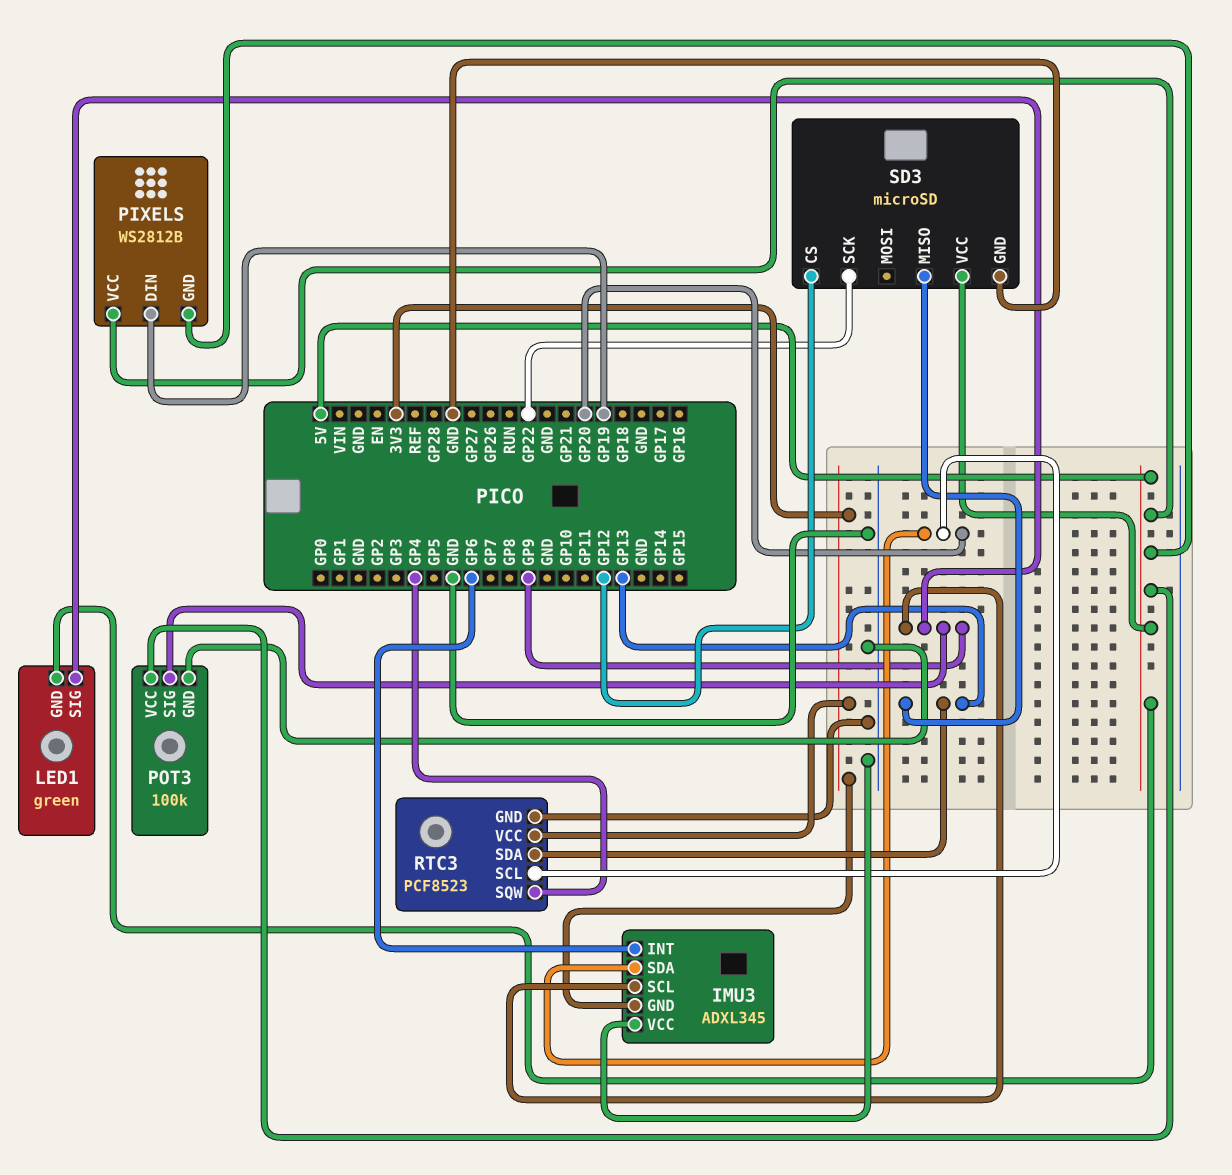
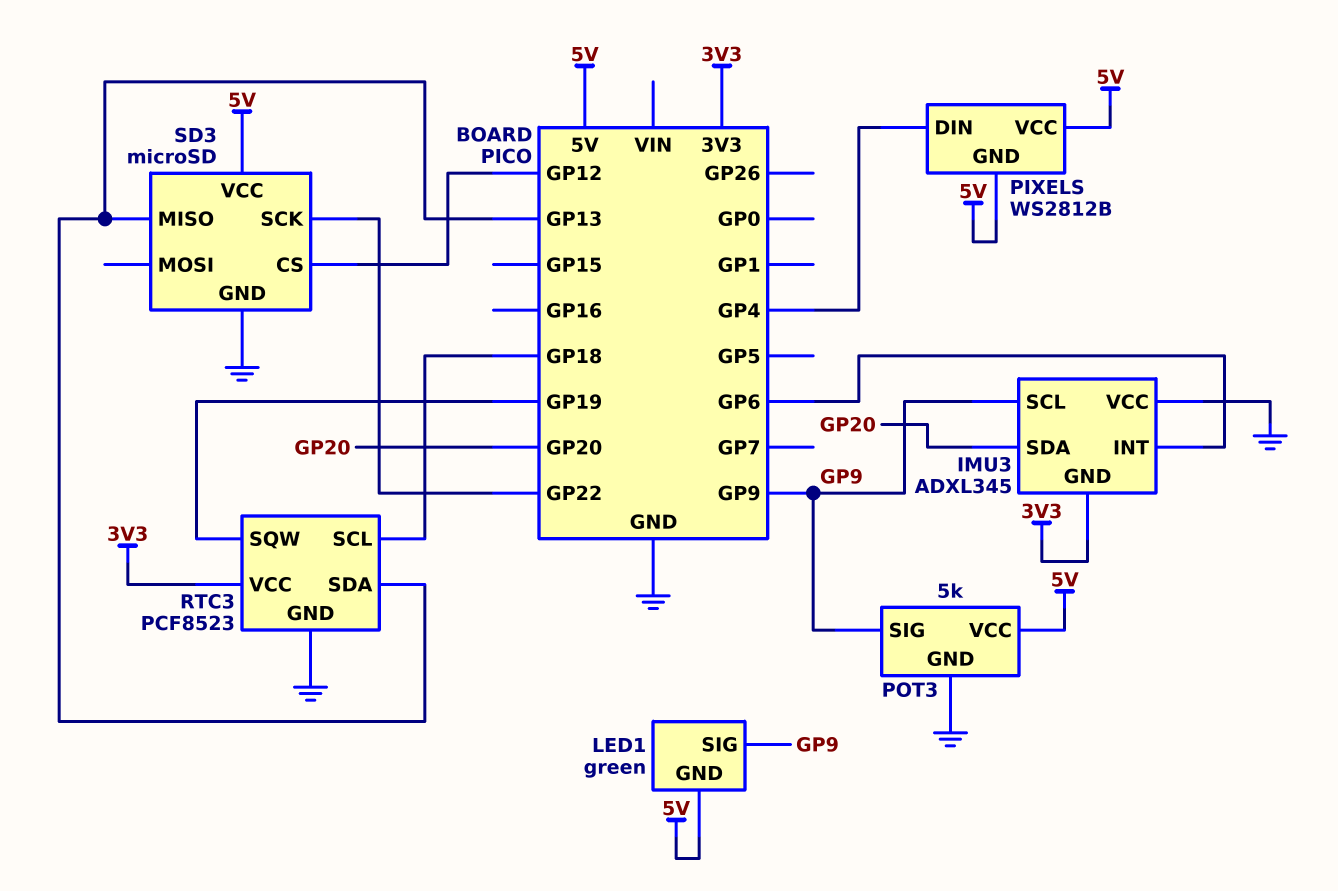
PIXELS pin DIN: GP19 -> GP4
POT3: 100k -> 5k
RTC3 pin SCL: GP20 -> GP18
RTC3 pin SQW: GP4 -> GP19

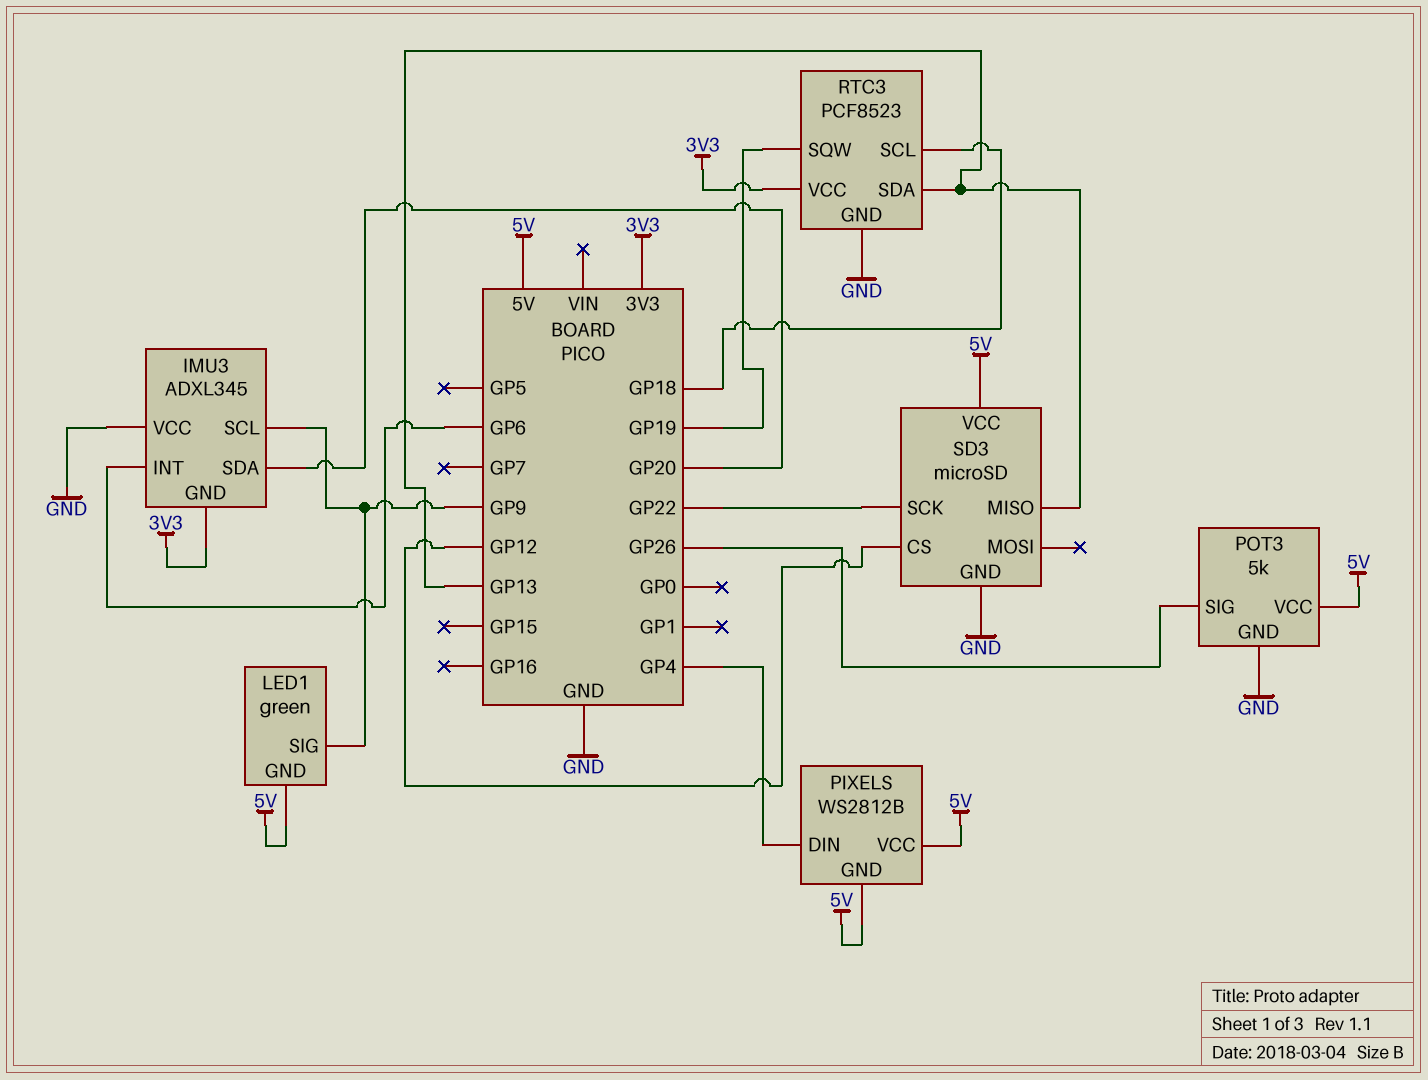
POT3 pin SIG: GP9 -> GP26

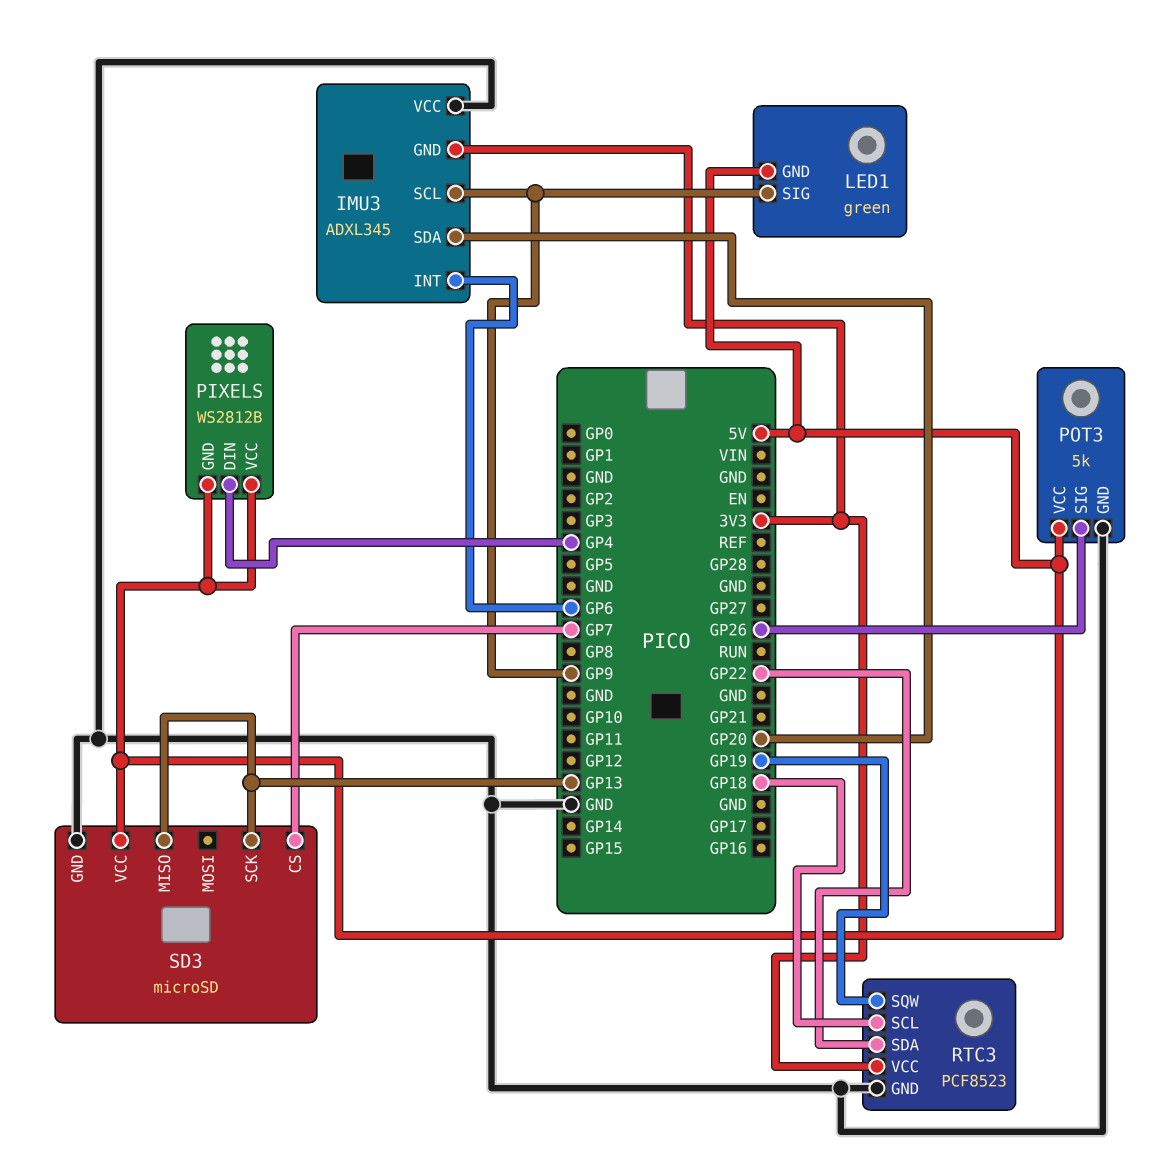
RTC3 pin SDA: GP13 -> GP22
SD3 pin CS: GP12 -> GP7
SD3 pin SCK: GP22 -> GP13

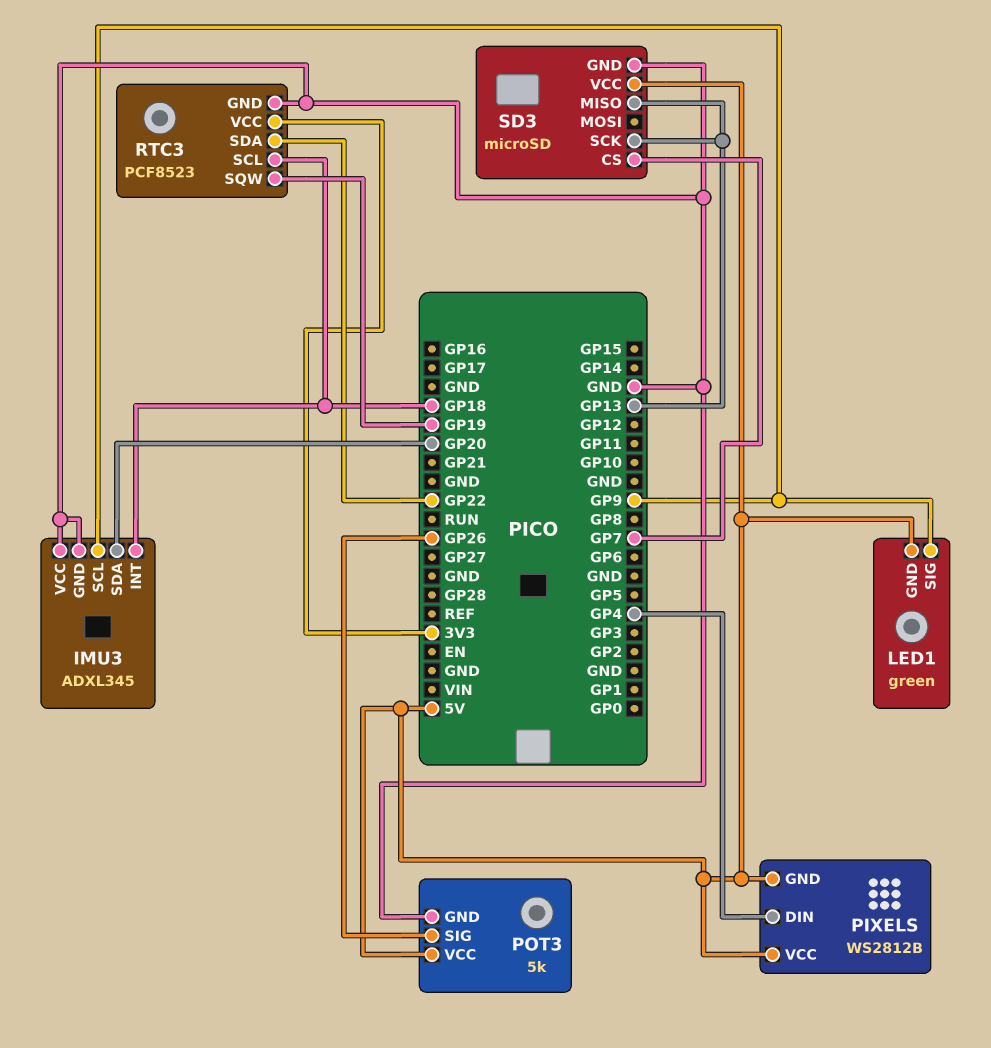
IMU3 pin GND: 3V3 -> GND
IMU3 pin INT: GP6 -> GP18

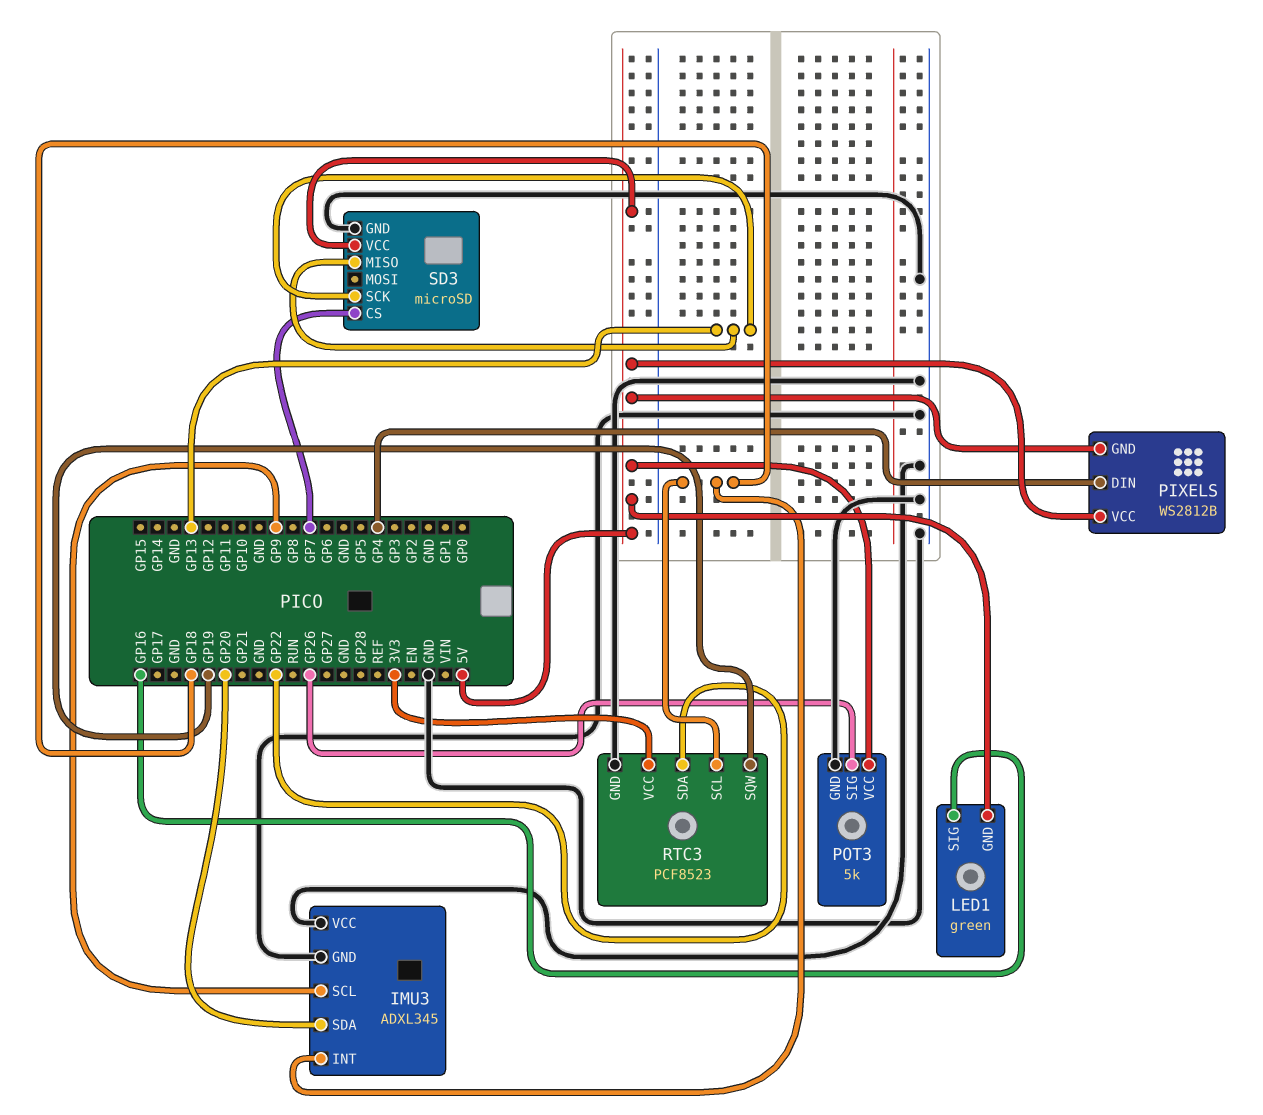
LED1 pin SIG: GP9 -> GP16

